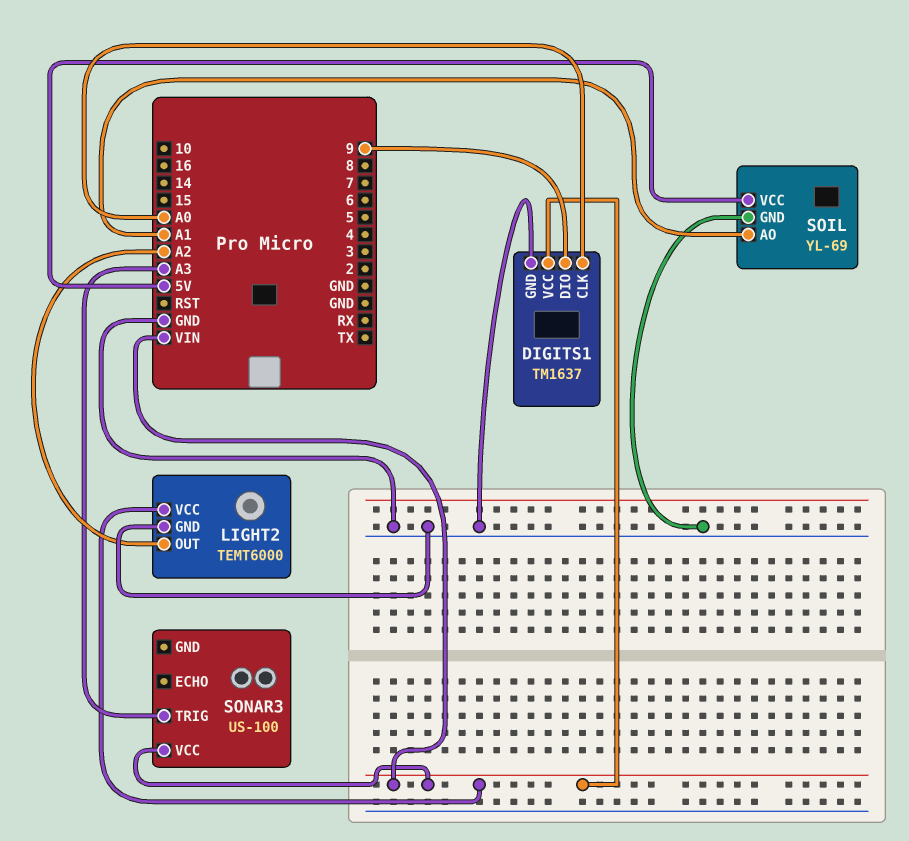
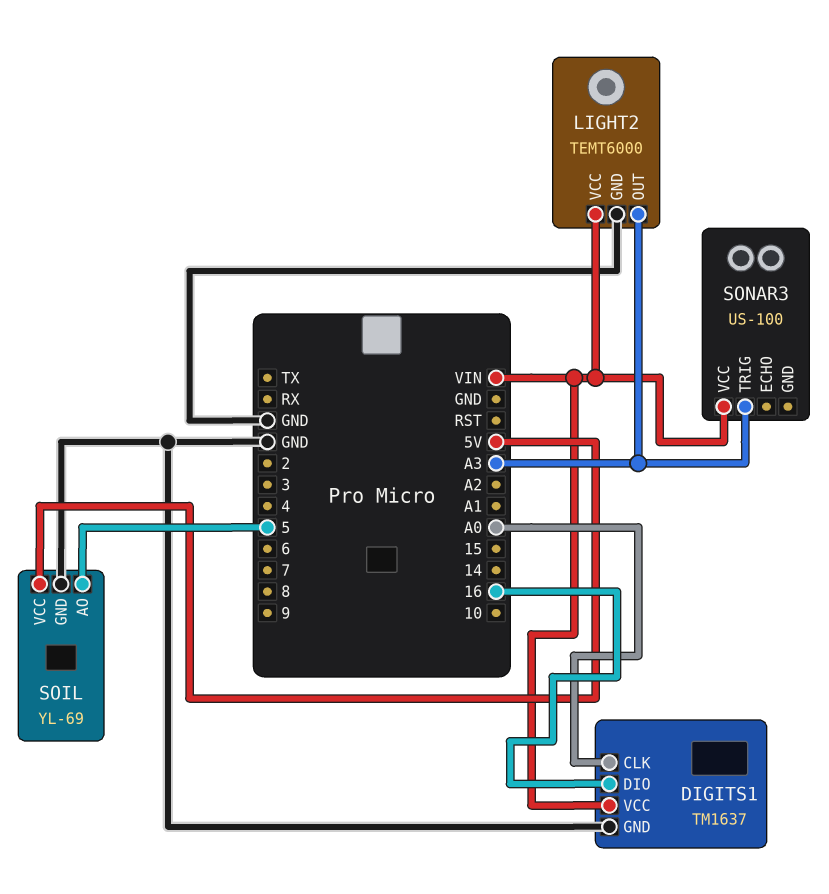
DIGITS1 pin DIO: 9 -> 16
LIGHT2 pin OUT: A2 -> A3
SOIL pin AO: A1 -> 5

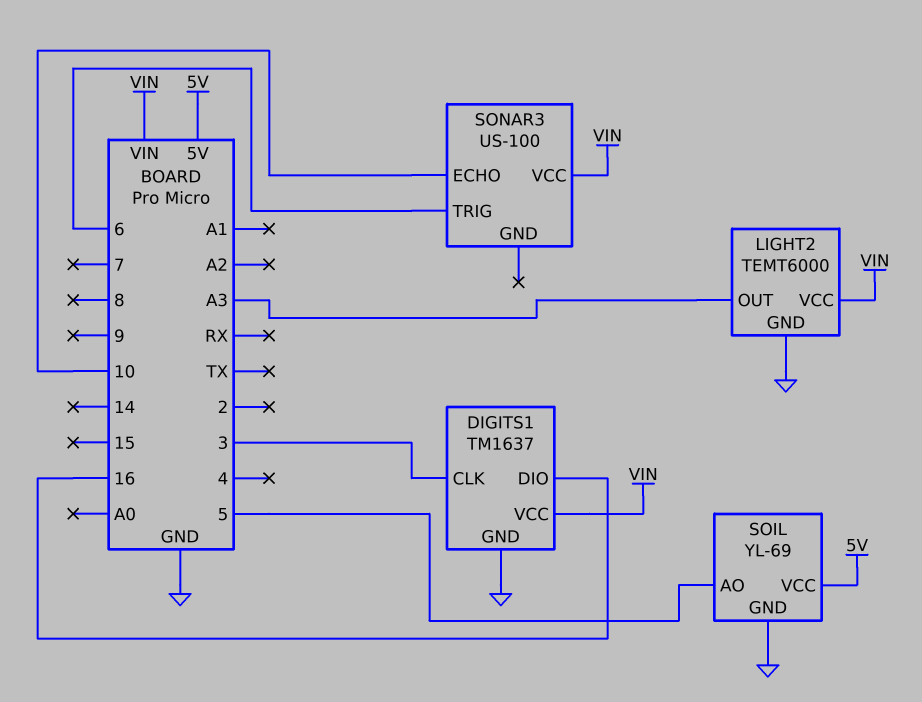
DIGITS1 pin CLK: A0 -> 3
SONAR3 pin ECHO: none -> 10
SONAR3 pin TRIG: A3 -> 6

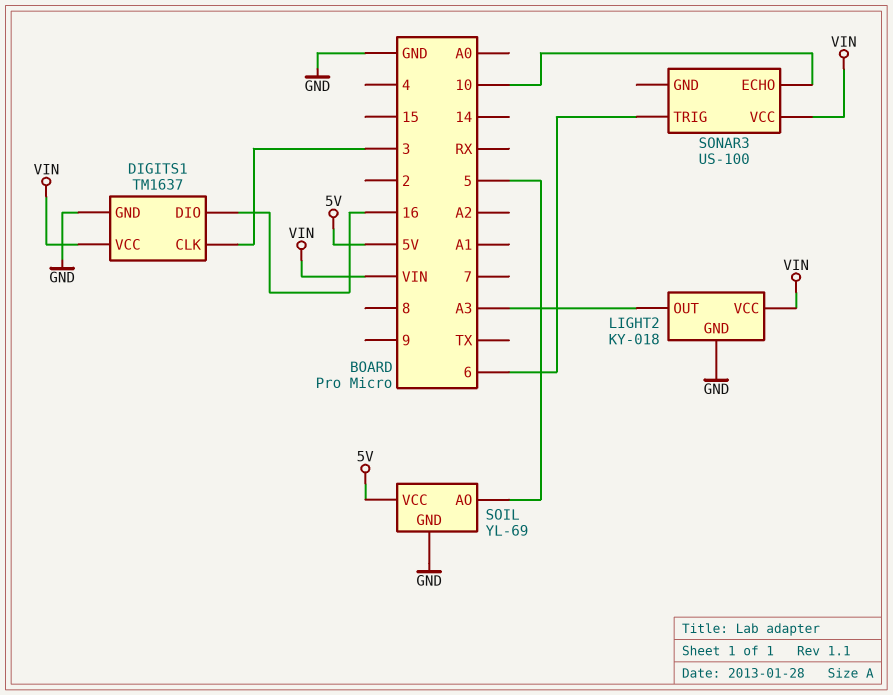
LIGHT2: TEMT6000 -> KY-018

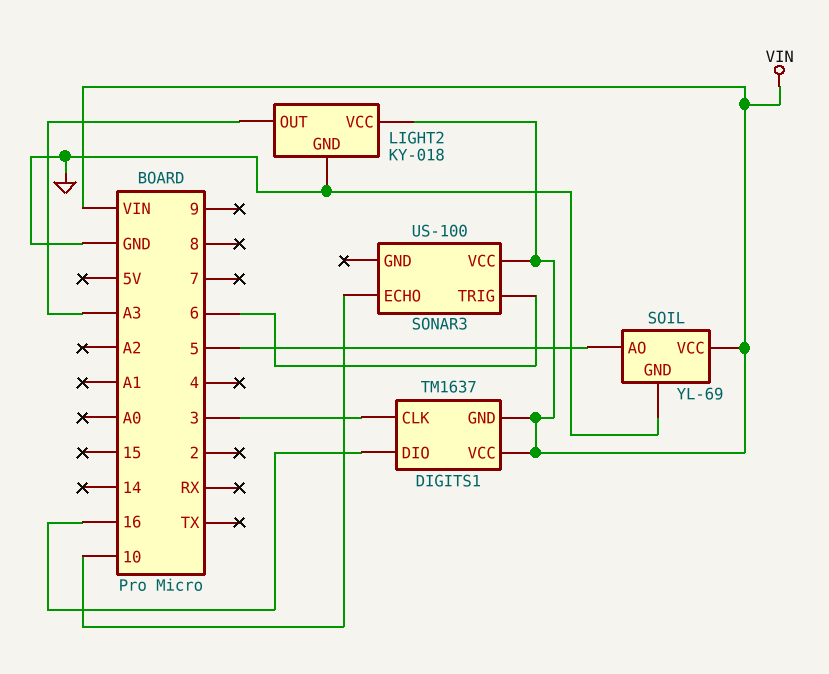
DIGITS1 pin GND: GND -> VIN
SOIL pin VCC: 5V -> VIN

